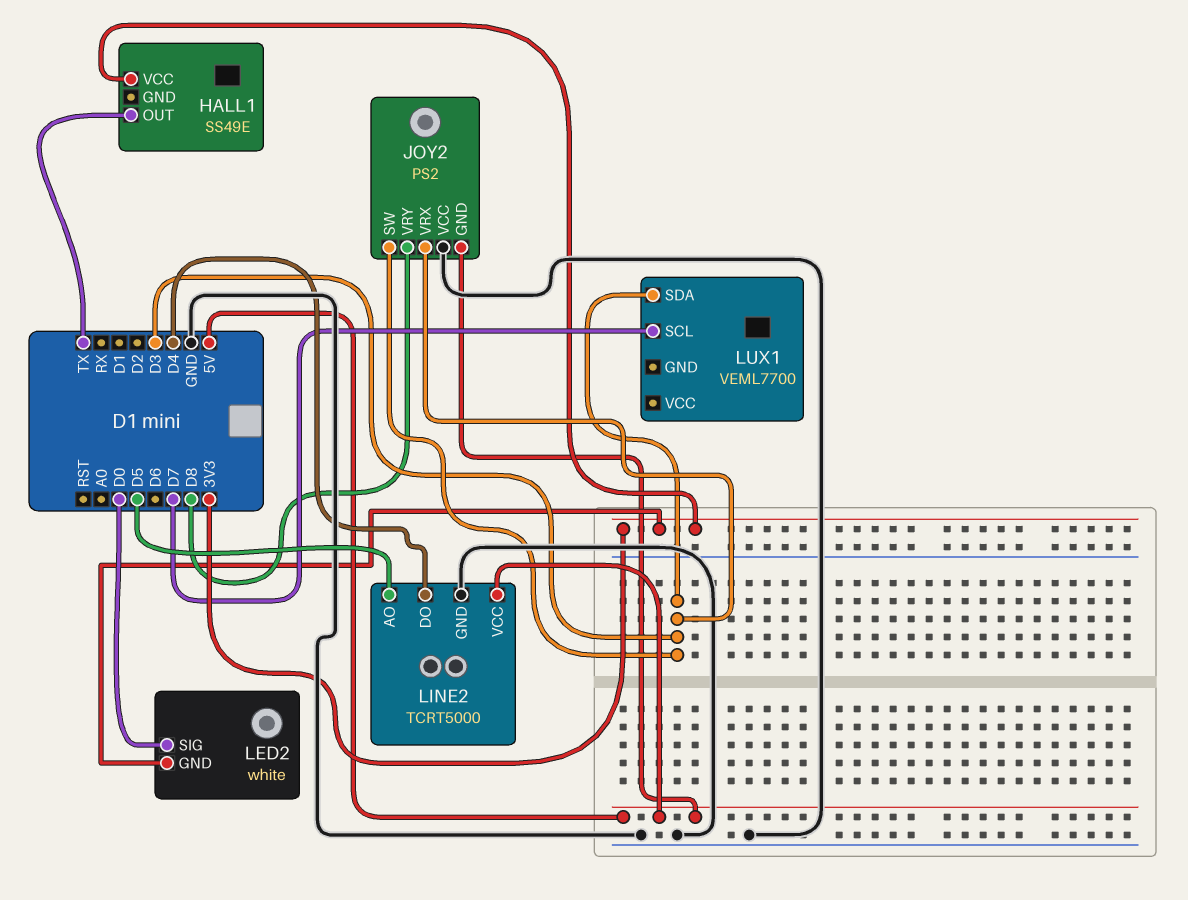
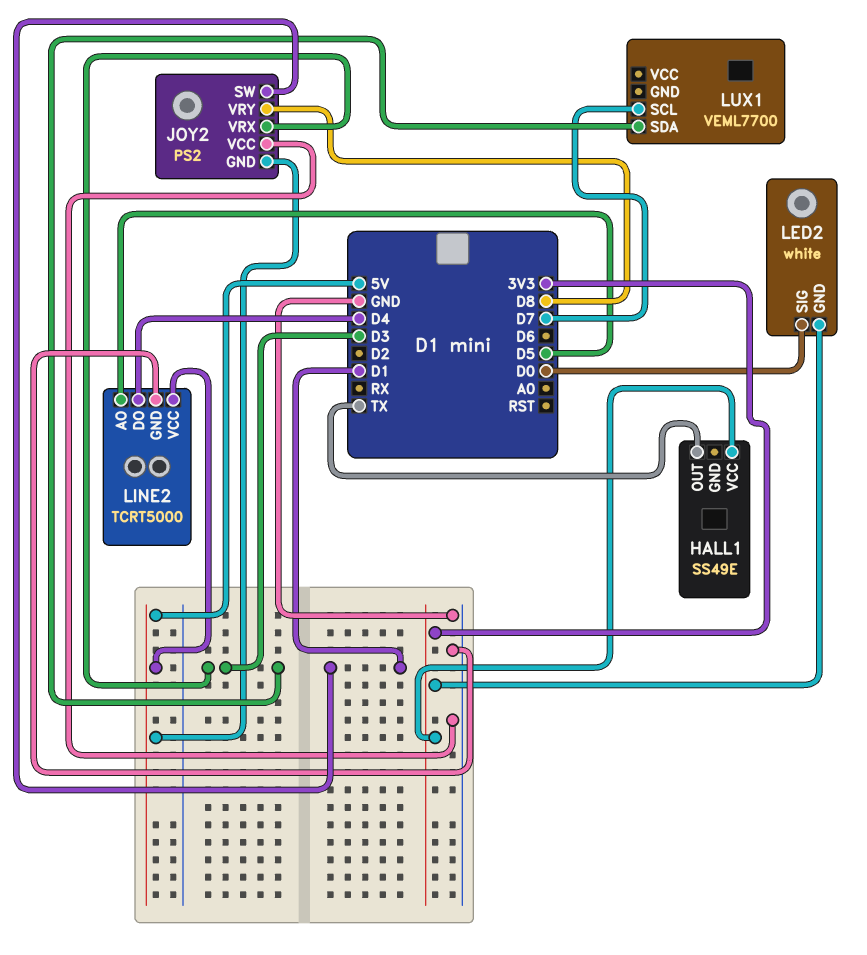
JOY2 pin SW: D3 -> D1

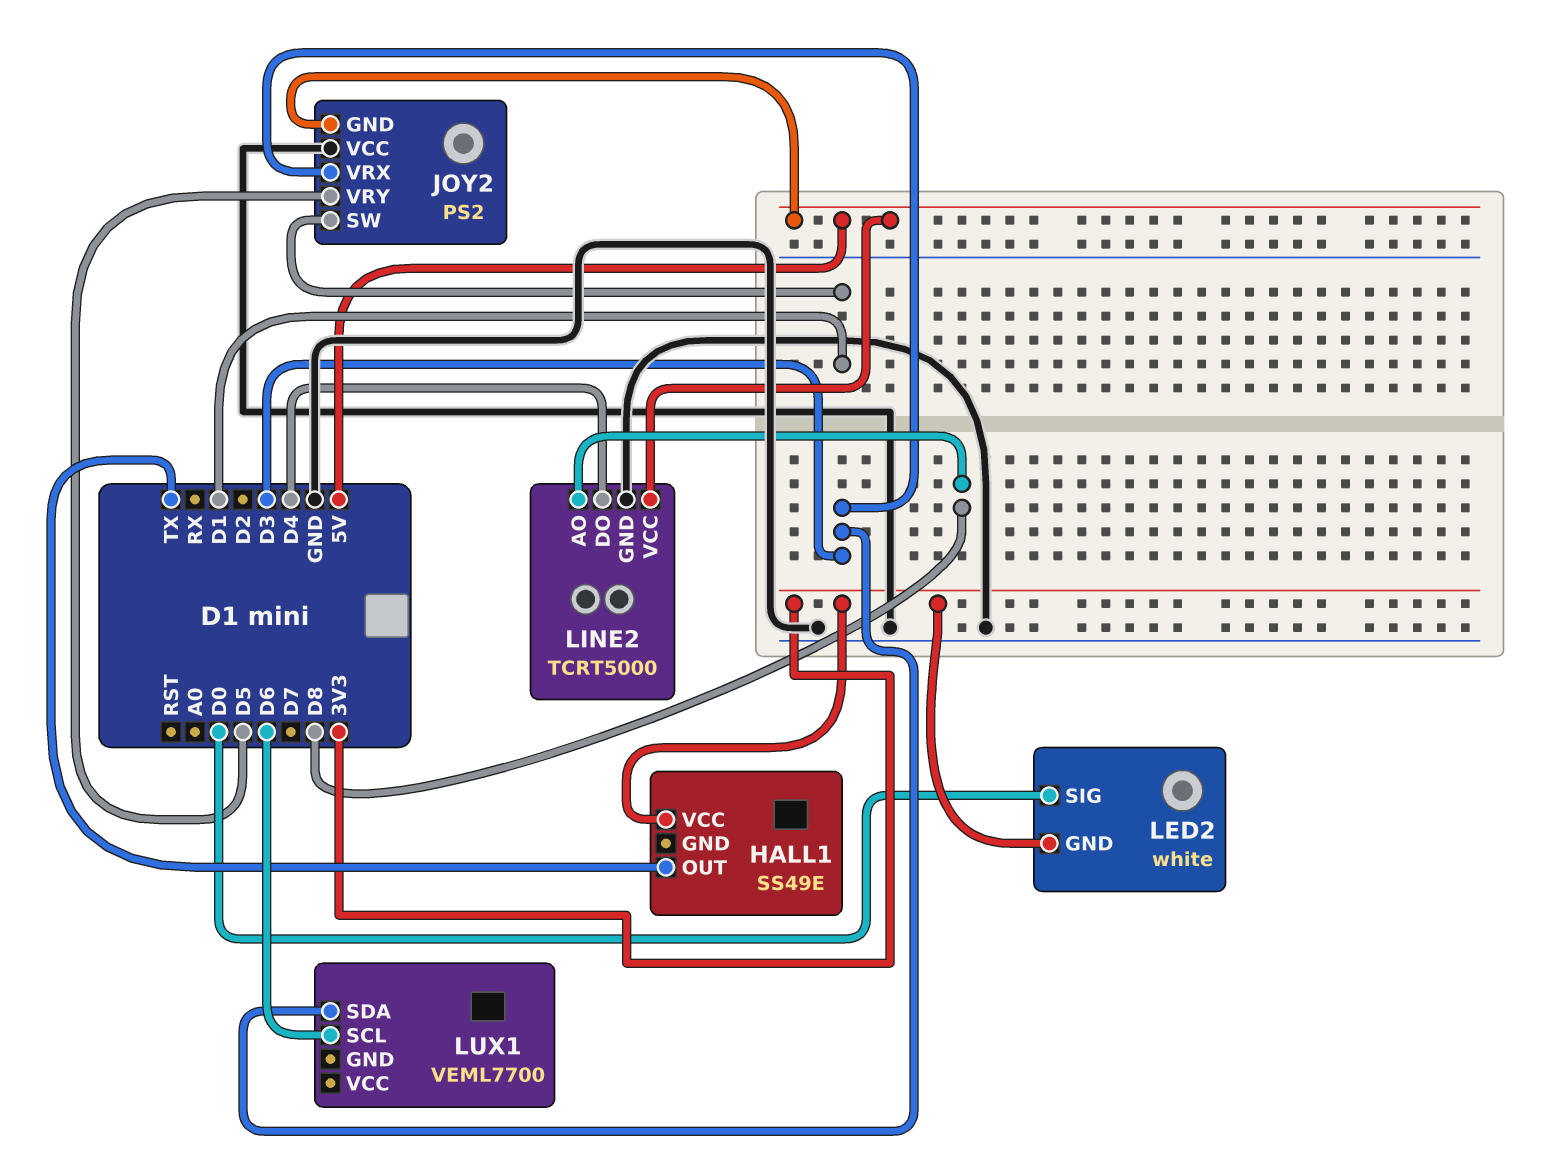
JOY2 pin VRY: D8 -> D5
LINE2 pin AO: D5 -> D8
LUX1 pin SCL: D7 -> D6

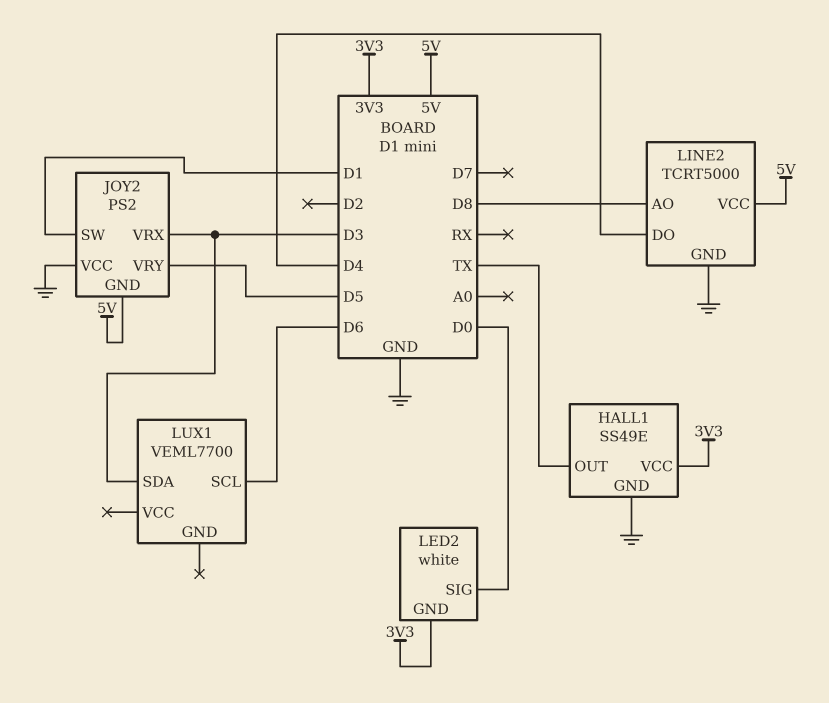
HALL1 pin GND: none -> GND

